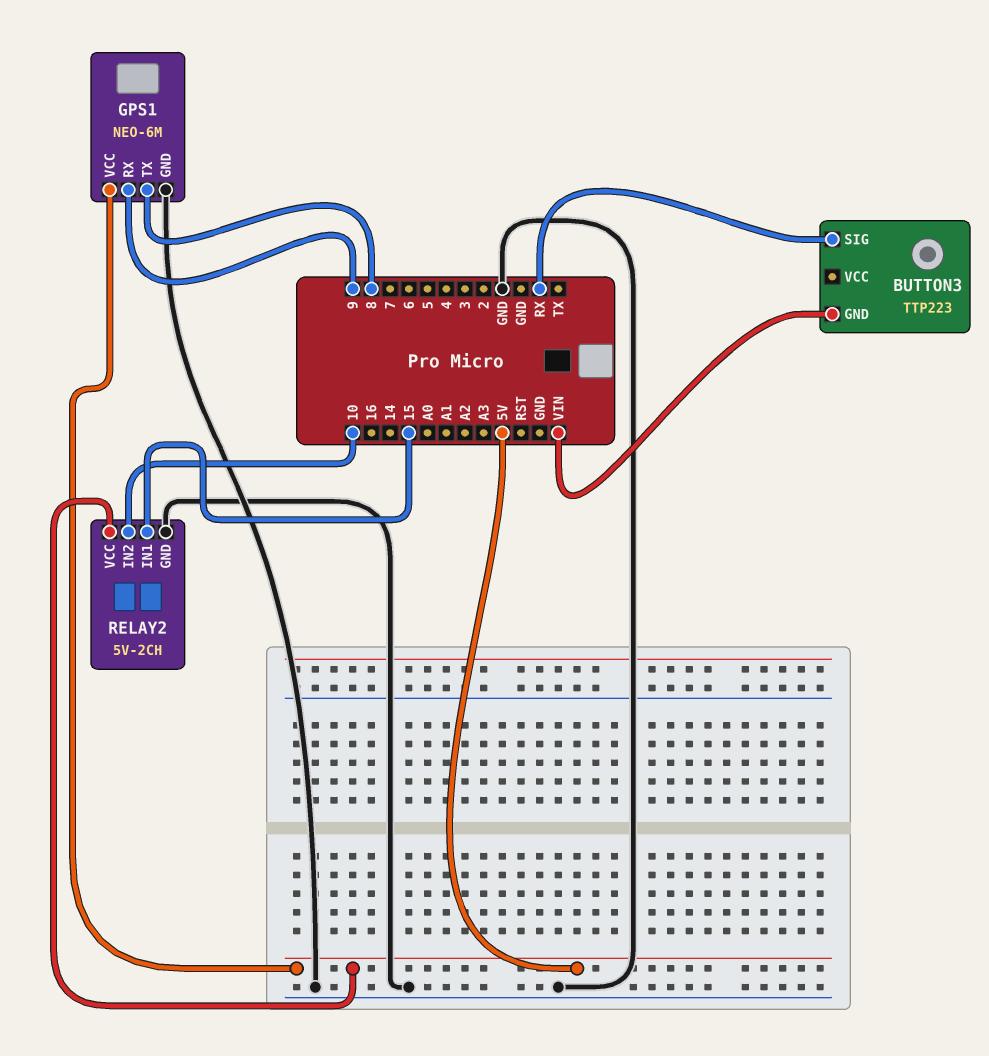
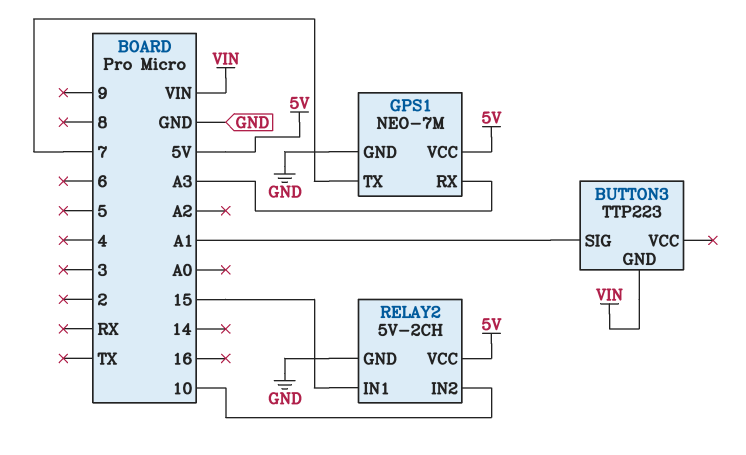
BUTTON3 pin SIG: RX -> A1
GPS1: NEO-6M -> NEO-7M
GPS1 pin RX: 9 -> A3
GPS1 pin TX: 8 -> 7

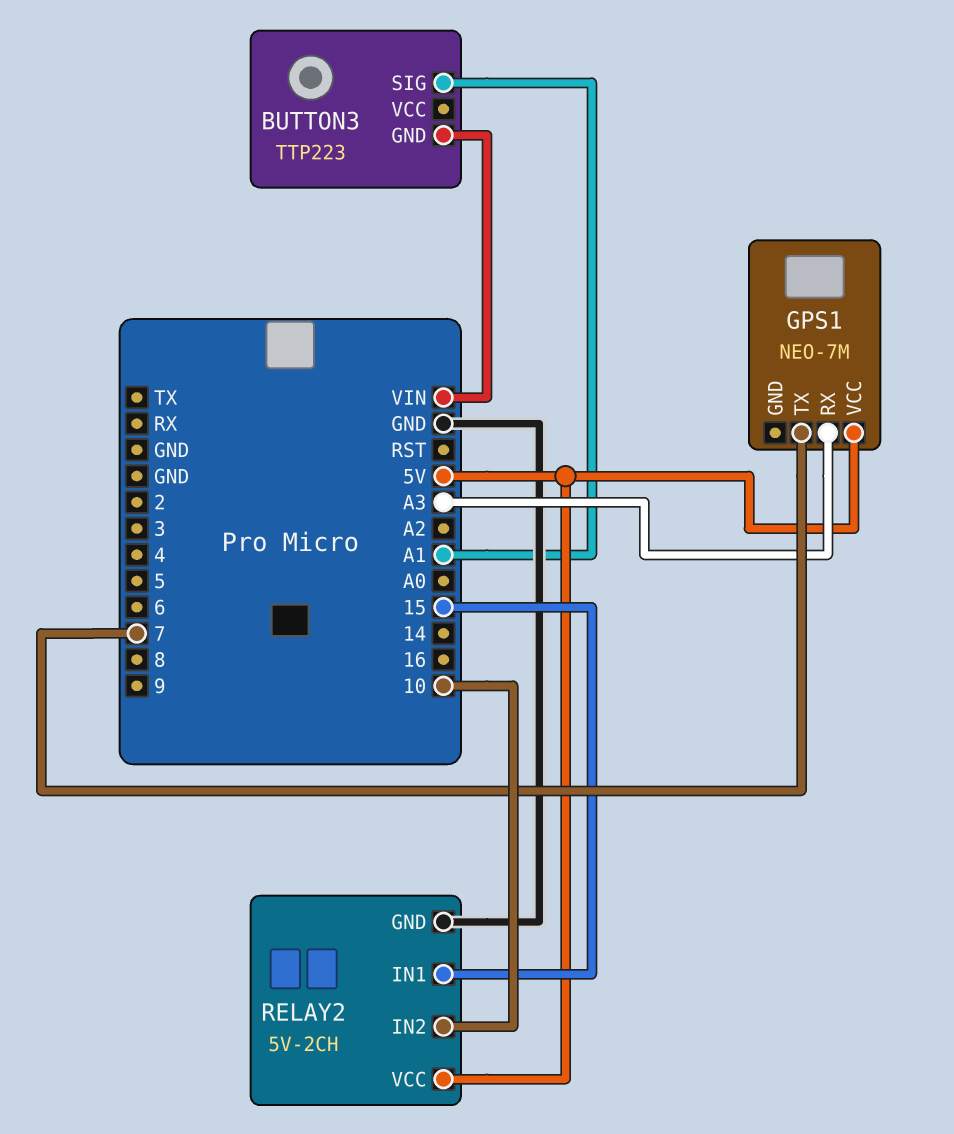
GPS1 pin GND: GND -> none

